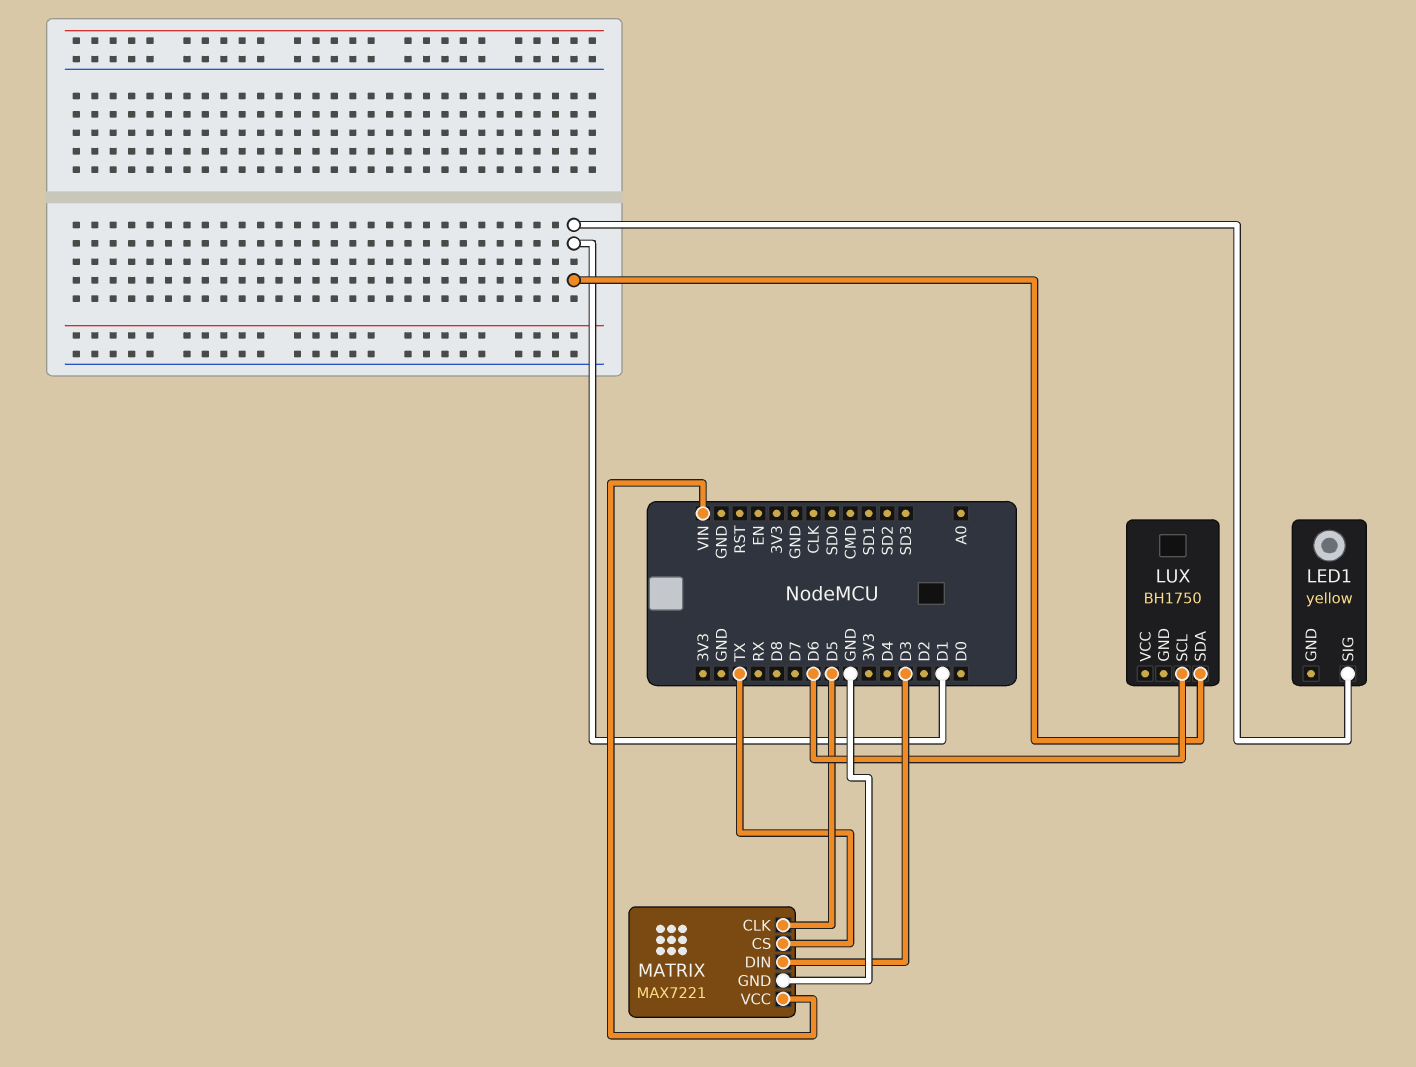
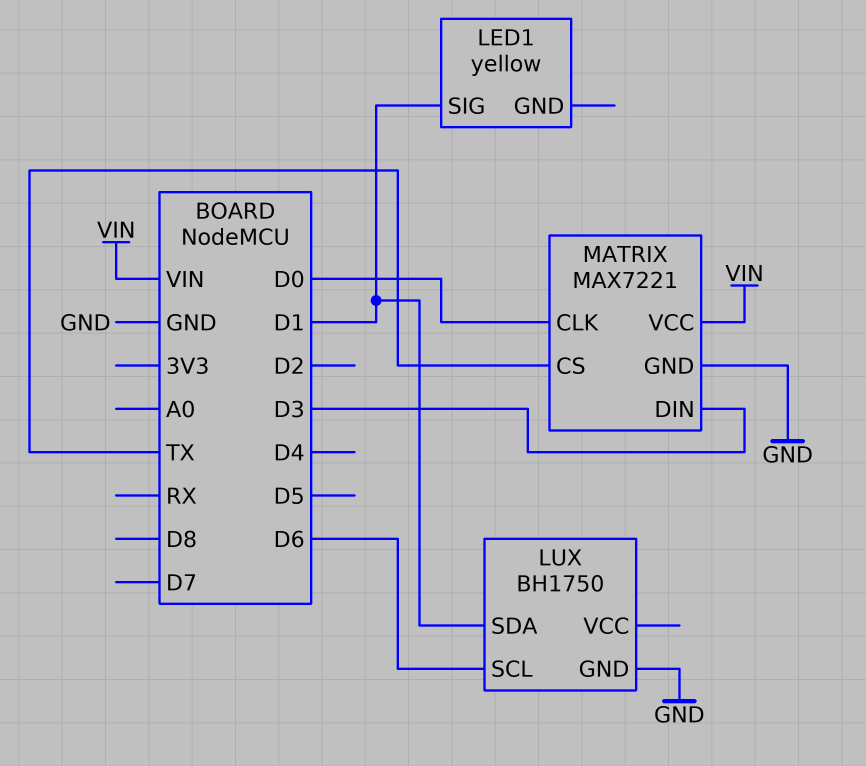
LUX pin GND: none -> GND
MATRIX pin CLK: D5 -> D0

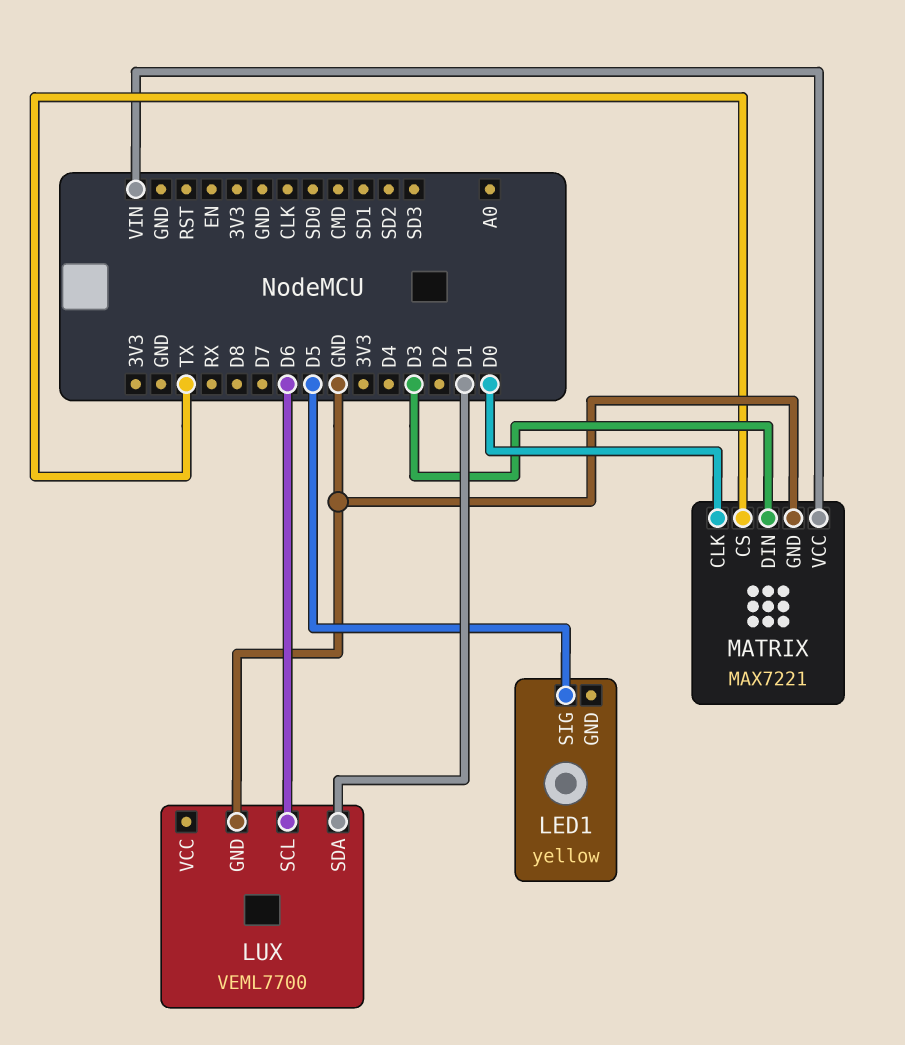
LED1 pin SIG: D1 -> D5
LUX: BH1750 -> VEML7700

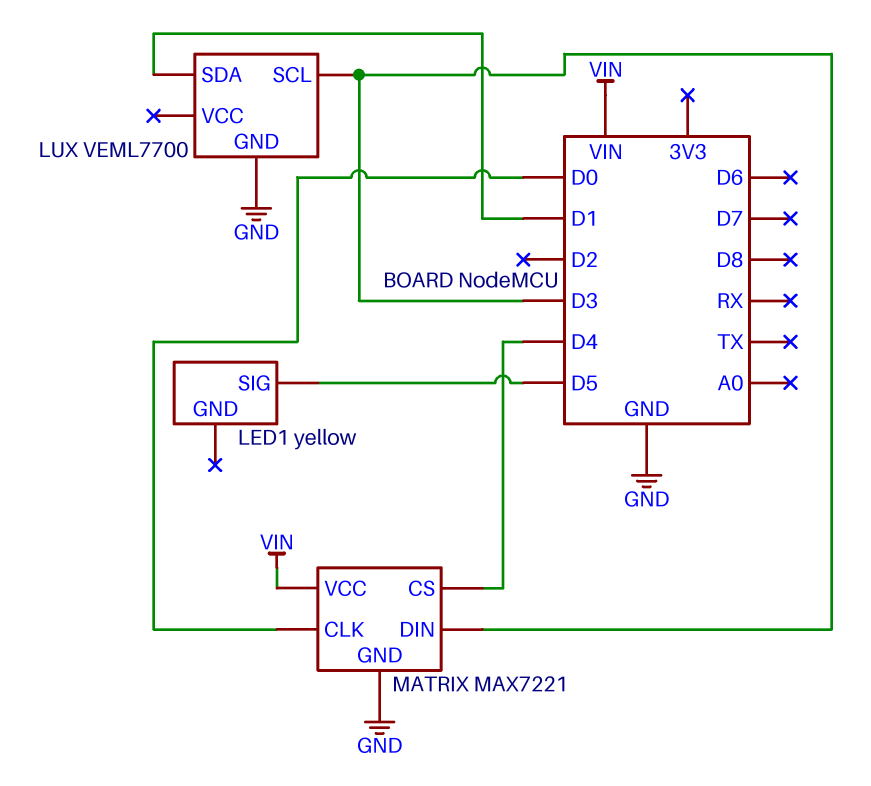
LUX pin SCL: D6 -> D3
MATRIX pin CS: TX -> D4

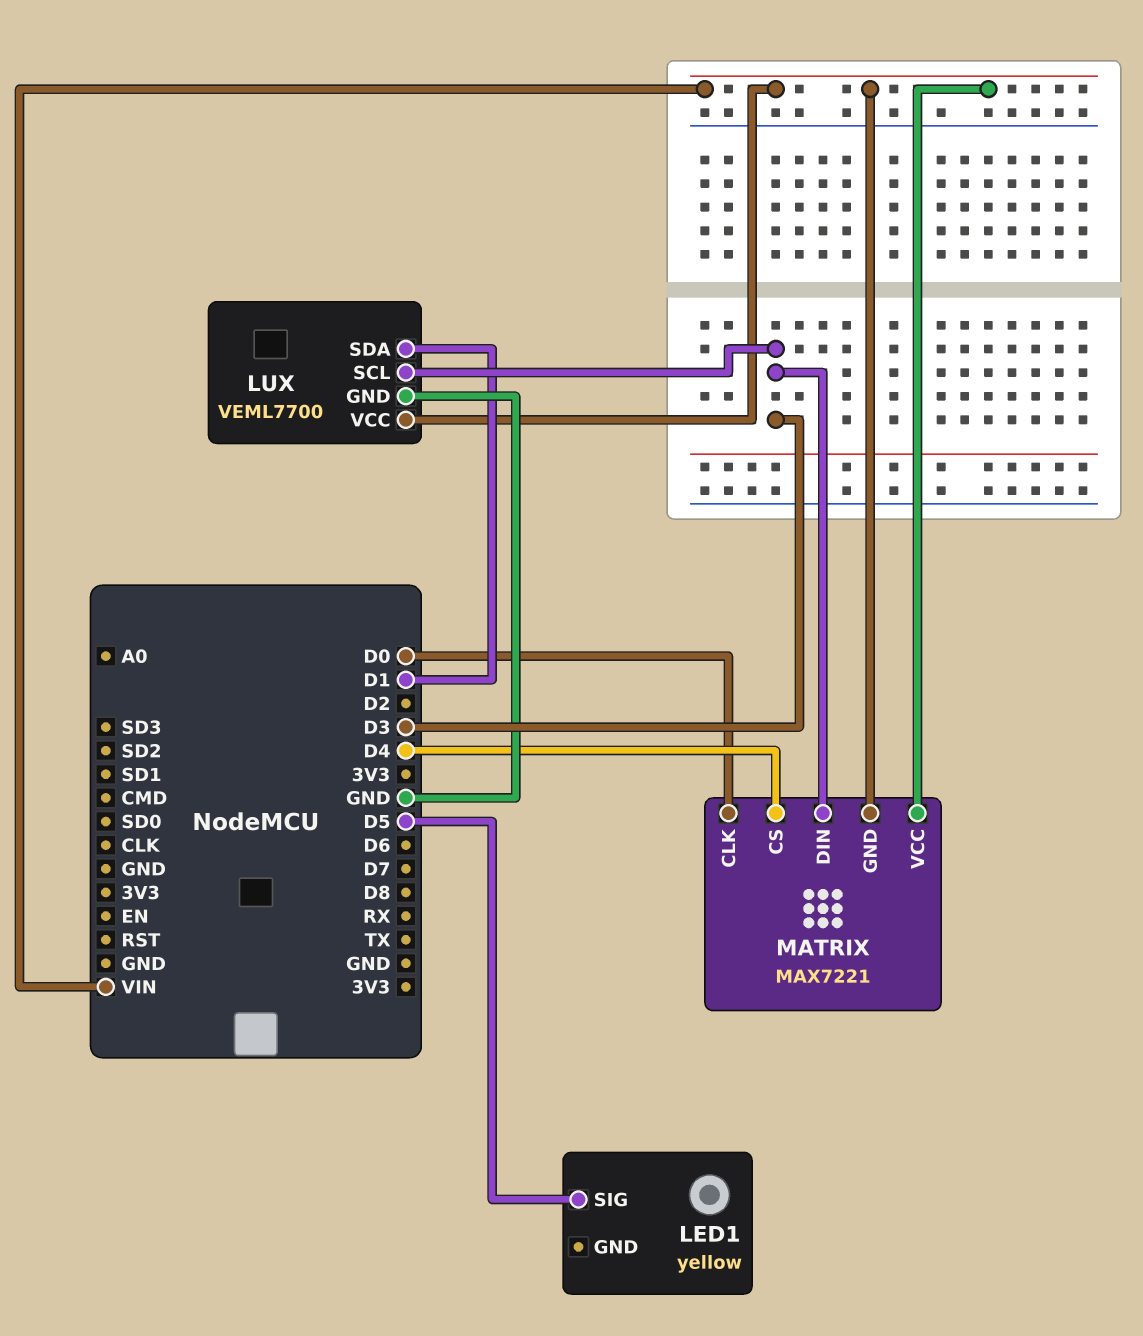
LUX pin VCC: none -> VIN
MATRIX pin GND: GND -> VIN

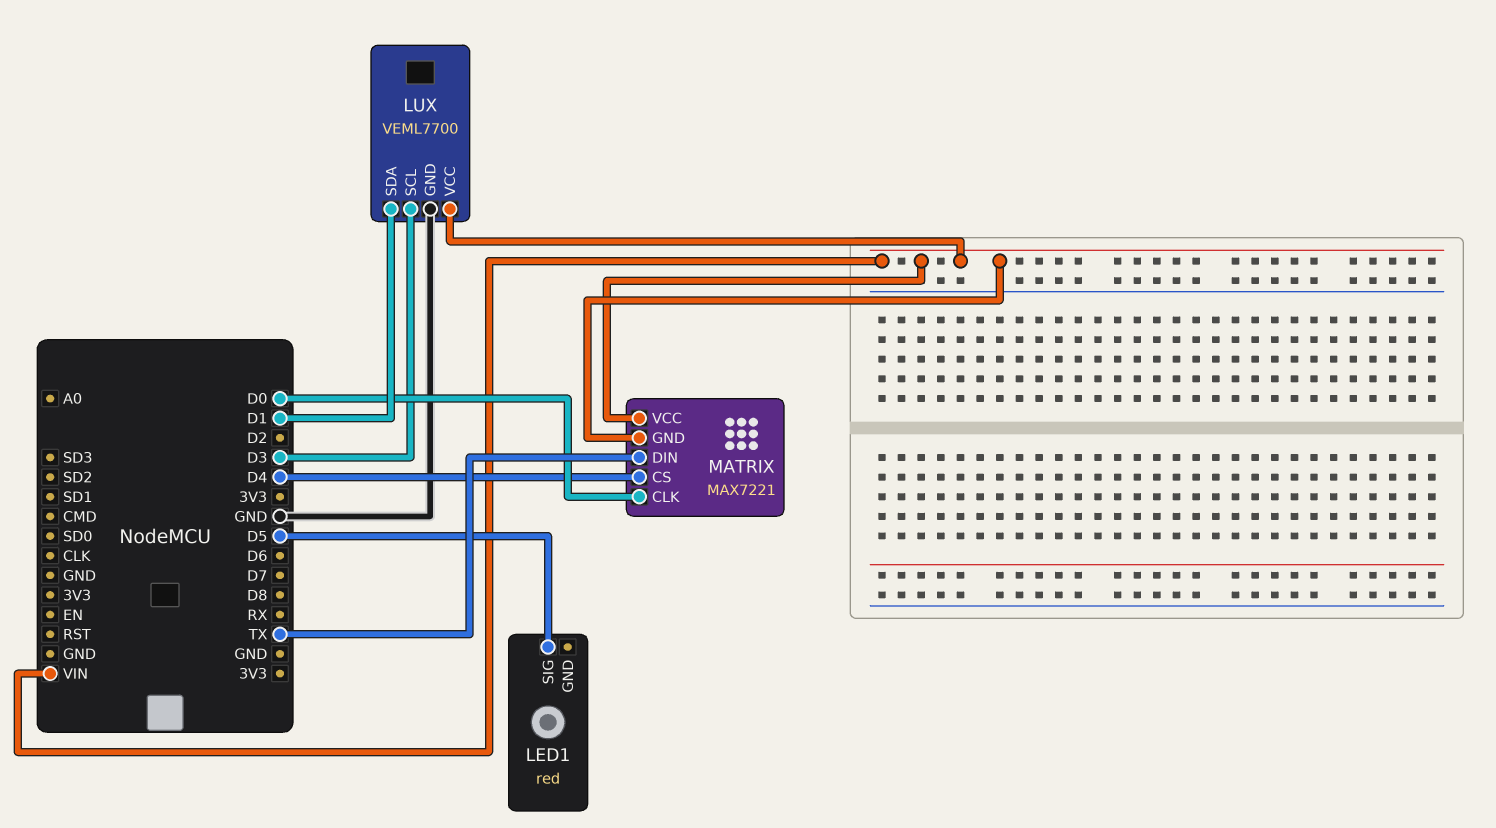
LED1: yellow -> red
MATRIX pin DIN: D3 -> TX

